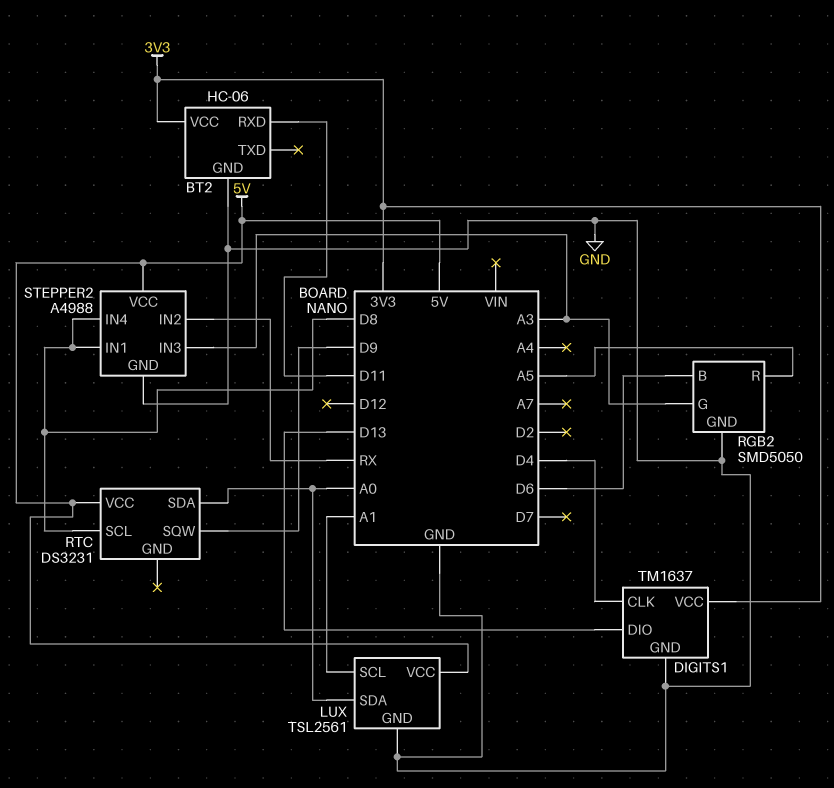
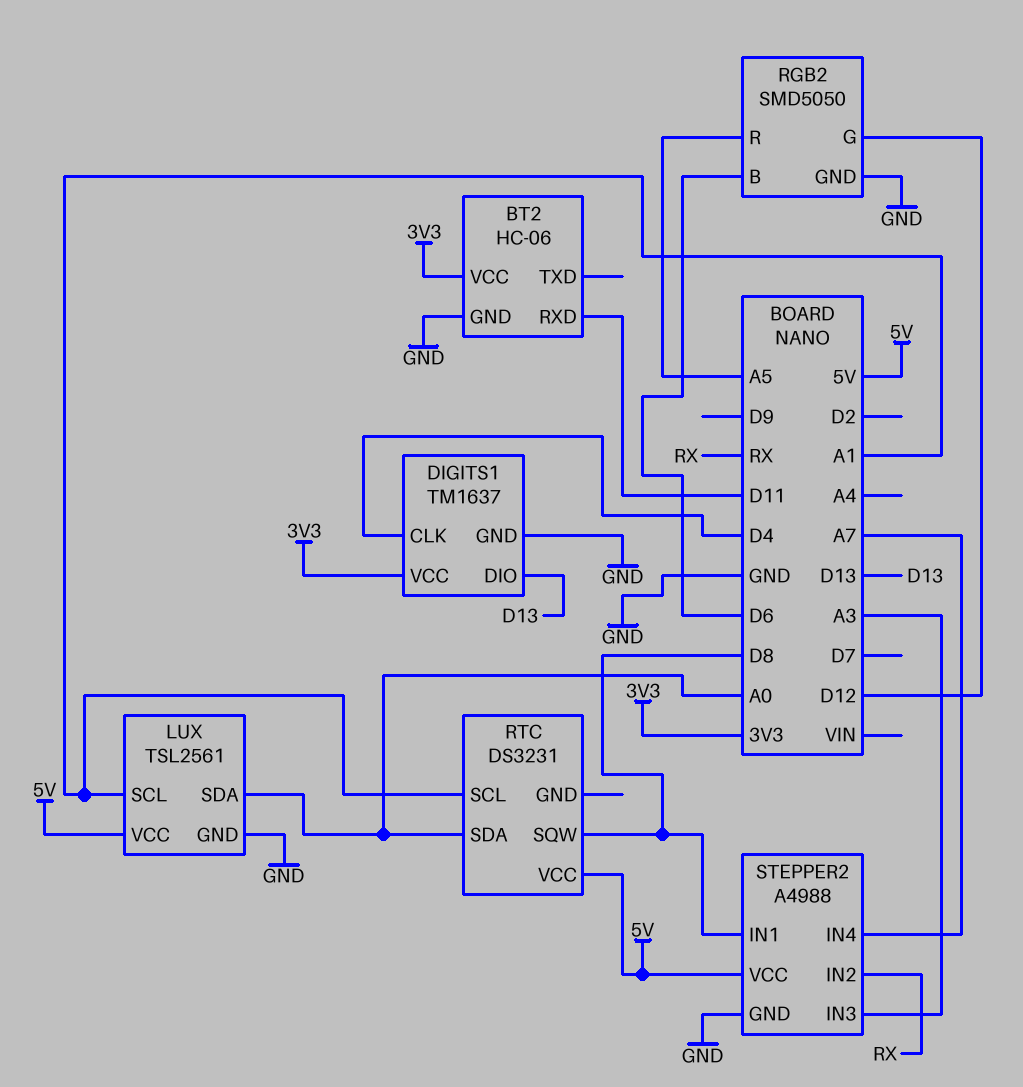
RGB2 pin G: A3 -> D12
RTC pin SCL: D8 -> A1
RTC pin SQW: D9 -> D8
STEPPER2 pin IN4: D8 -> A7

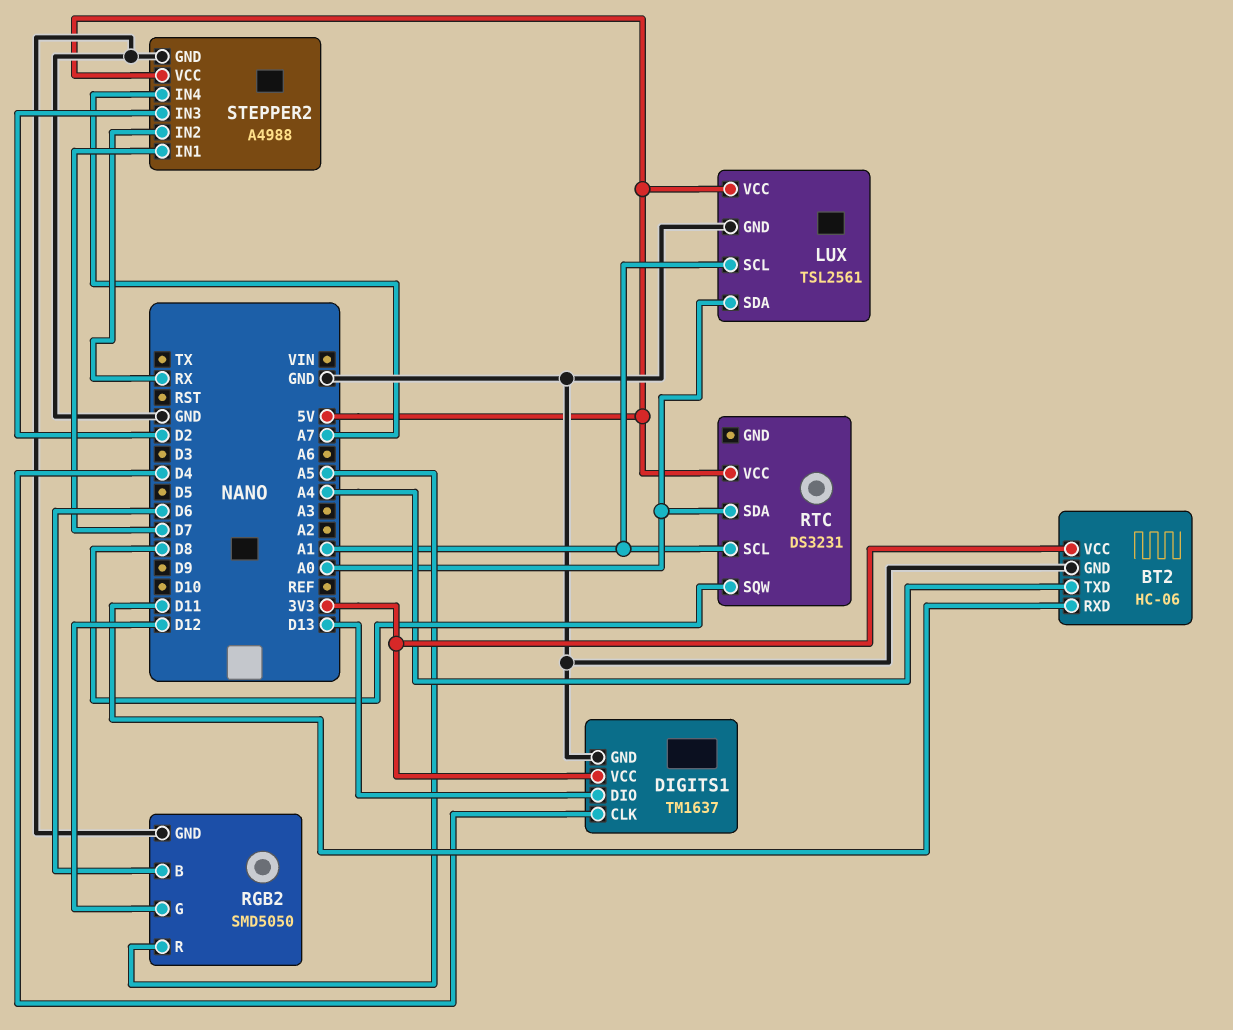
BT2 pin TXD: none -> A4
STEPPER2 pin IN1: D8 -> D7
STEPPER2 pin IN3: A3 -> D2

